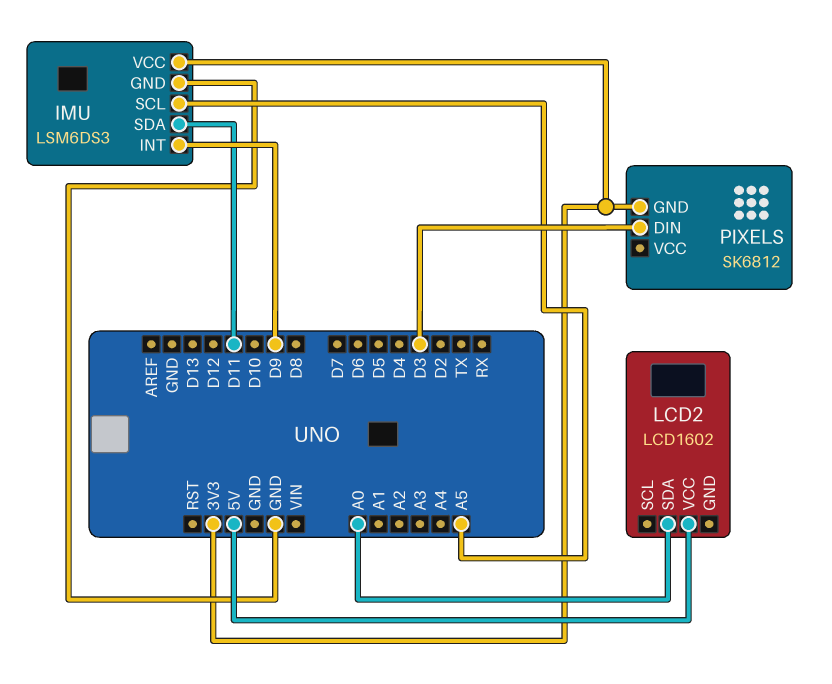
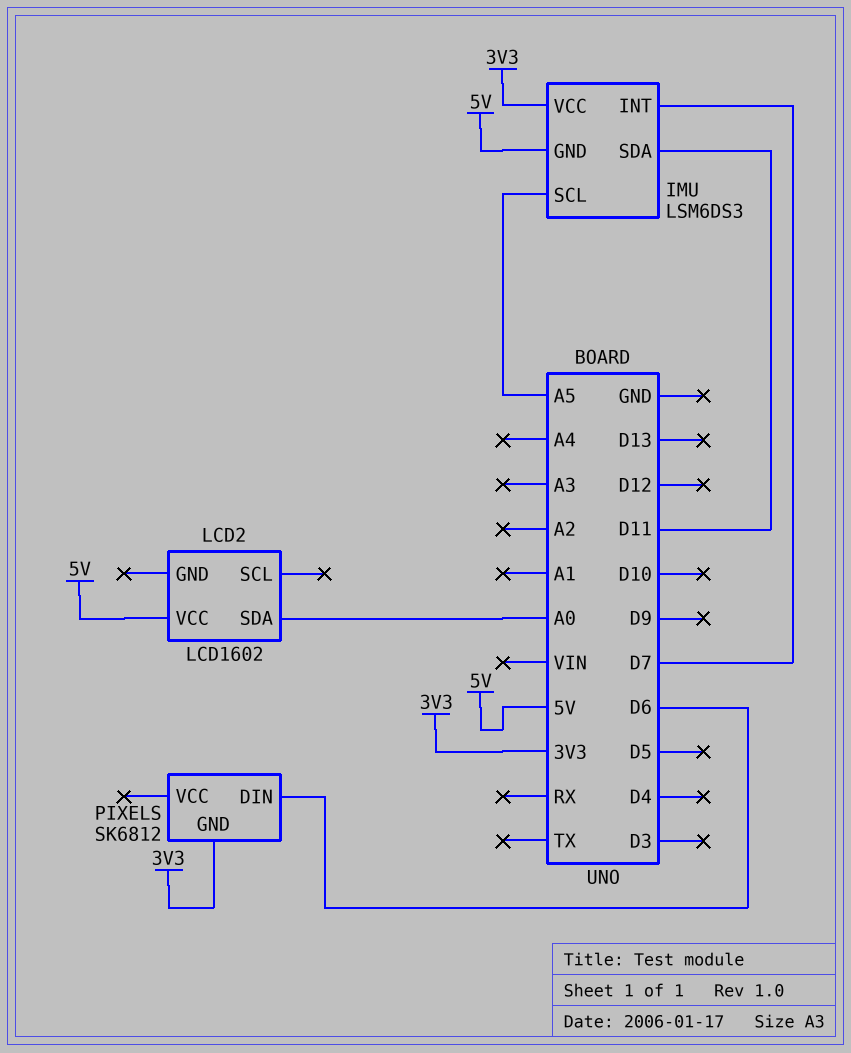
IMU pin GND: GND -> 5V
IMU pin INT: D9 -> D7
PIXELS pin DIN: D3 -> D6

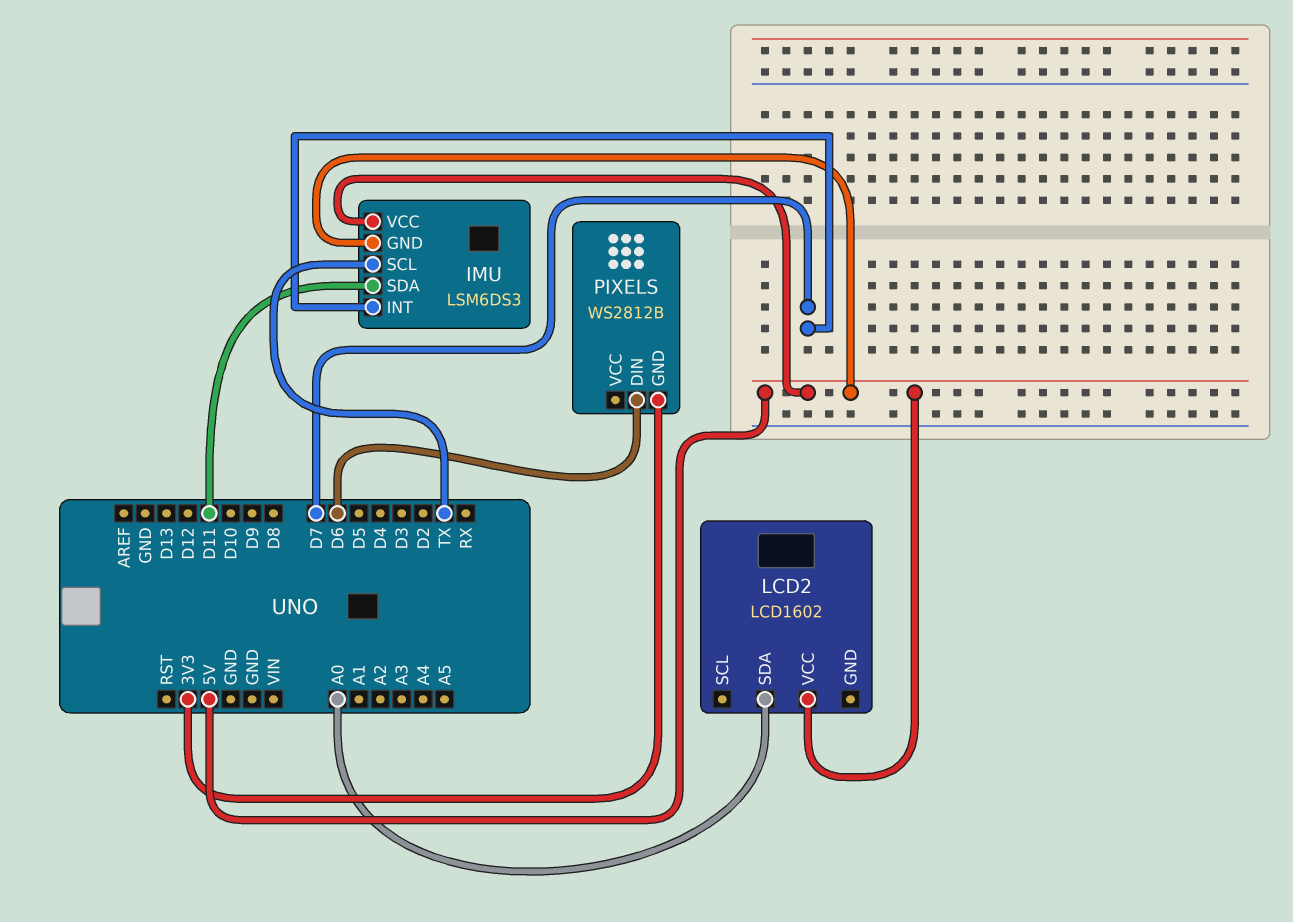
IMU pin SCL: A5 -> TX
IMU pin VCC: 3V3 -> 5V
PIXELS: SK6812 -> WS2812B

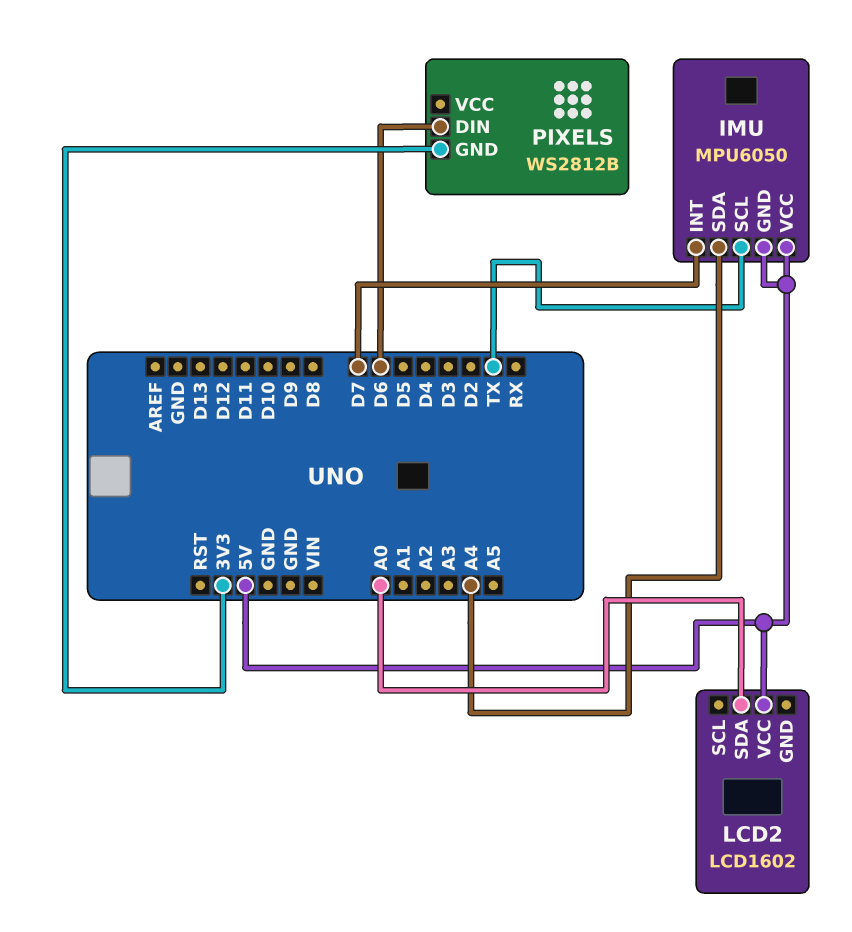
IMU: LSM6DS3 -> MPU6050
IMU pin SDA: D11 -> A4

